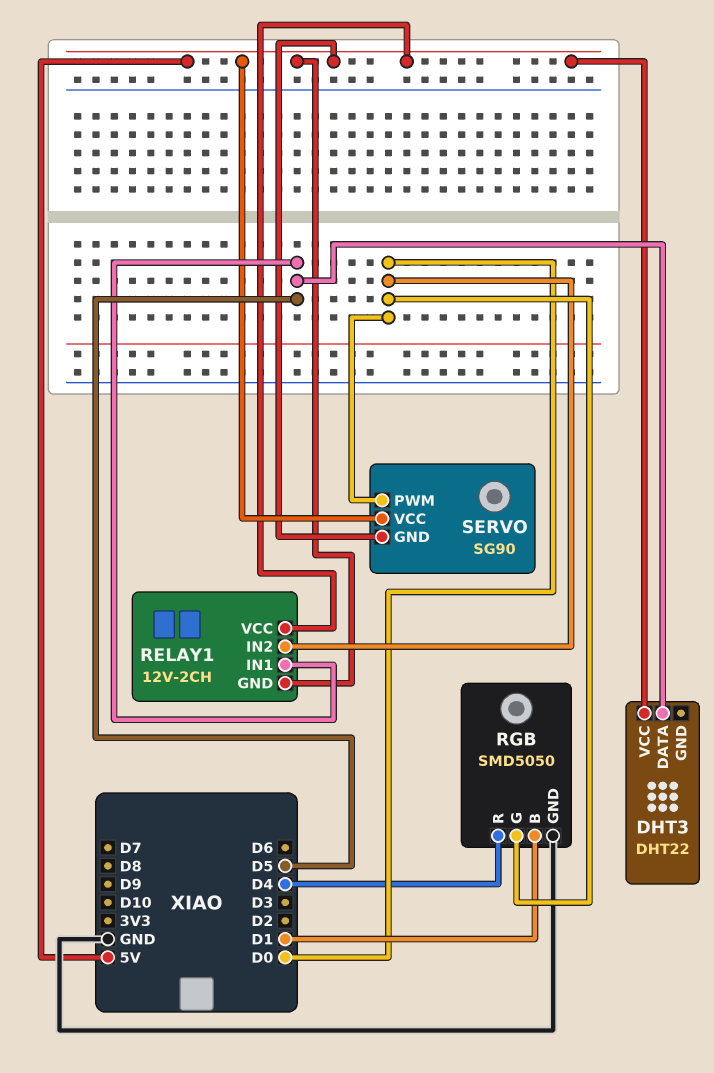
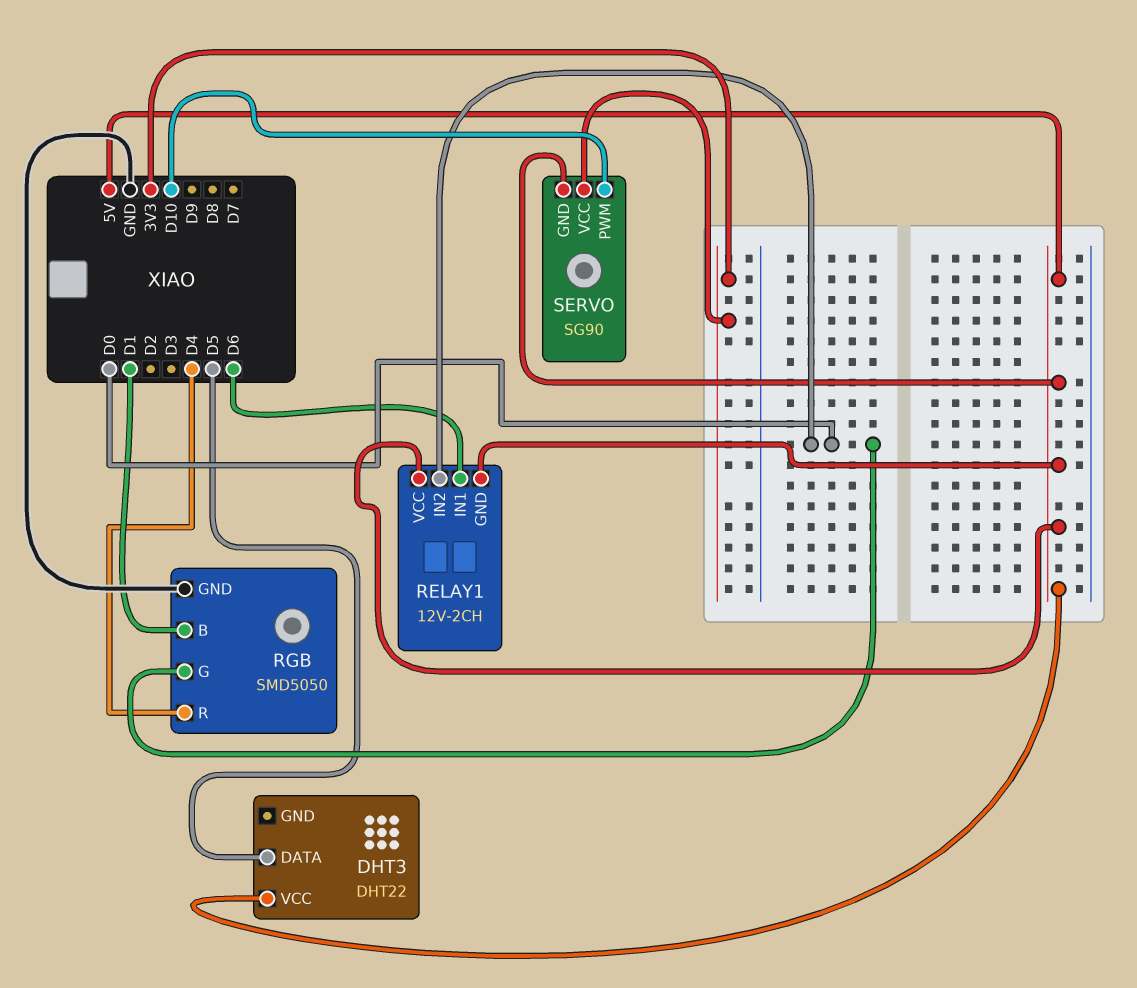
RELAY1 pin IN1: D5 -> D6
SERVO pin PWM: D0 -> D10
SERVO pin VCC: 5V -> 3V3

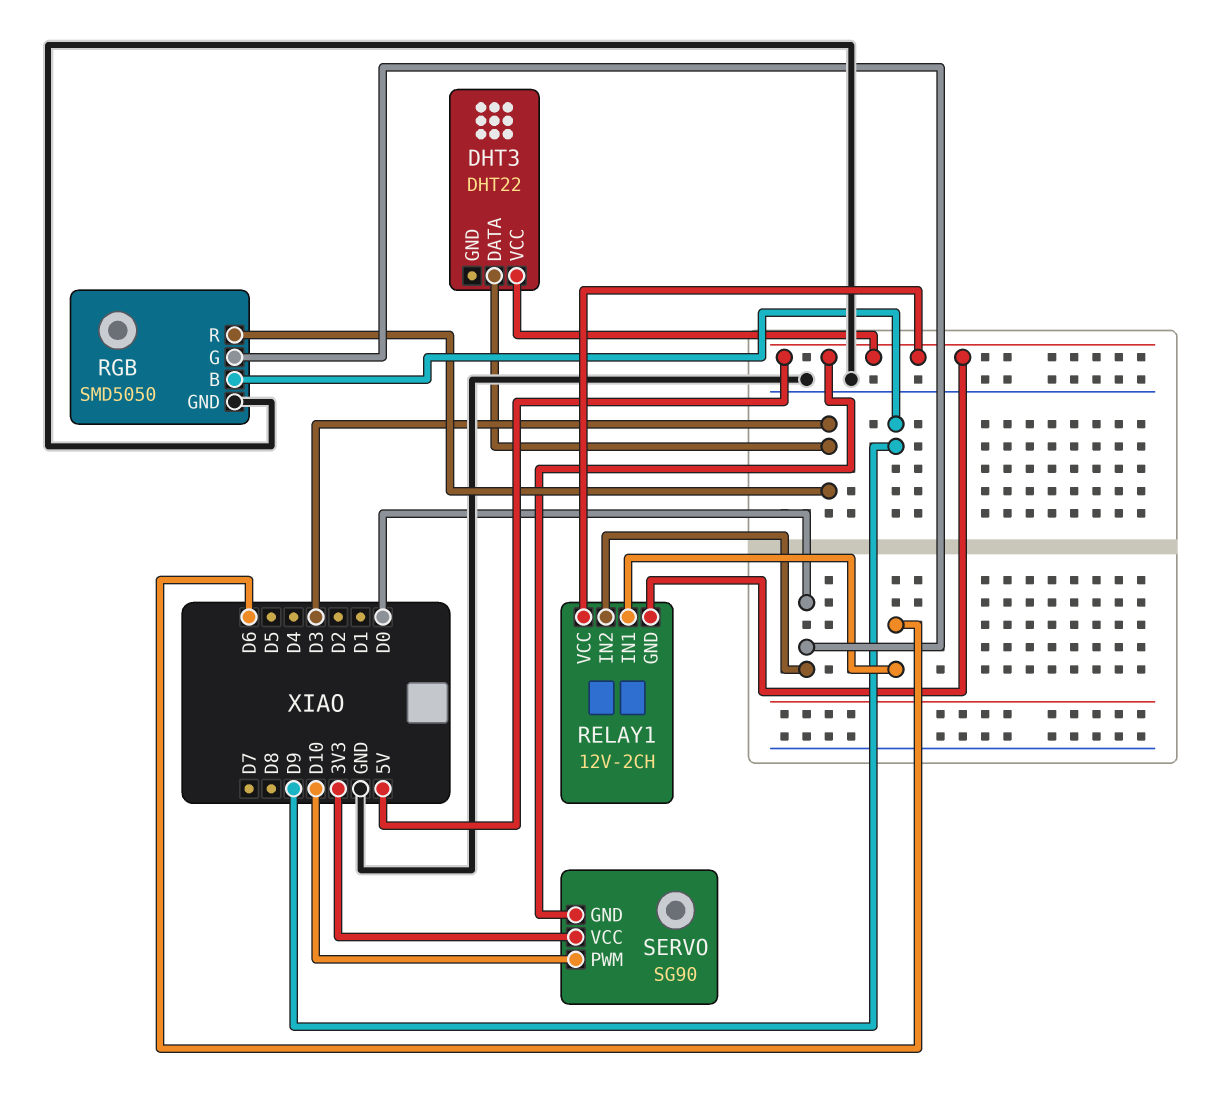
DHT3 pin DATA: D5 -> D3
RGB pin B: D1 -> D9
RGB pin R: D4 -> D3

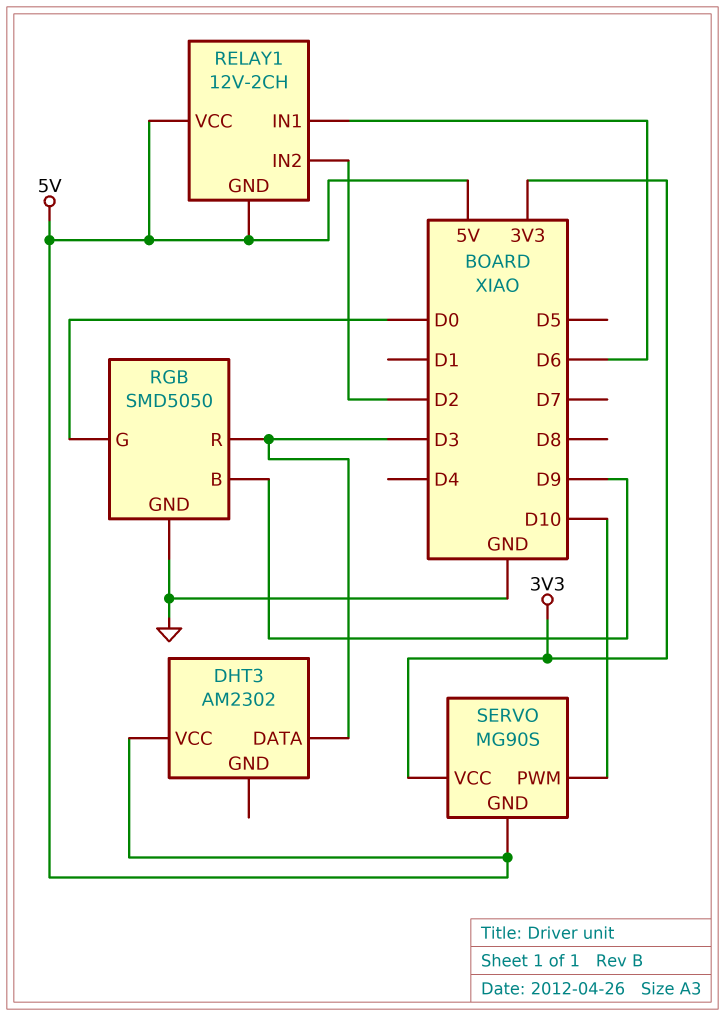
DHT3: DHT22 -> AM2302
RELAY1 pin IN2: D0 -> D2
SERVO: SG90 -> MG90S

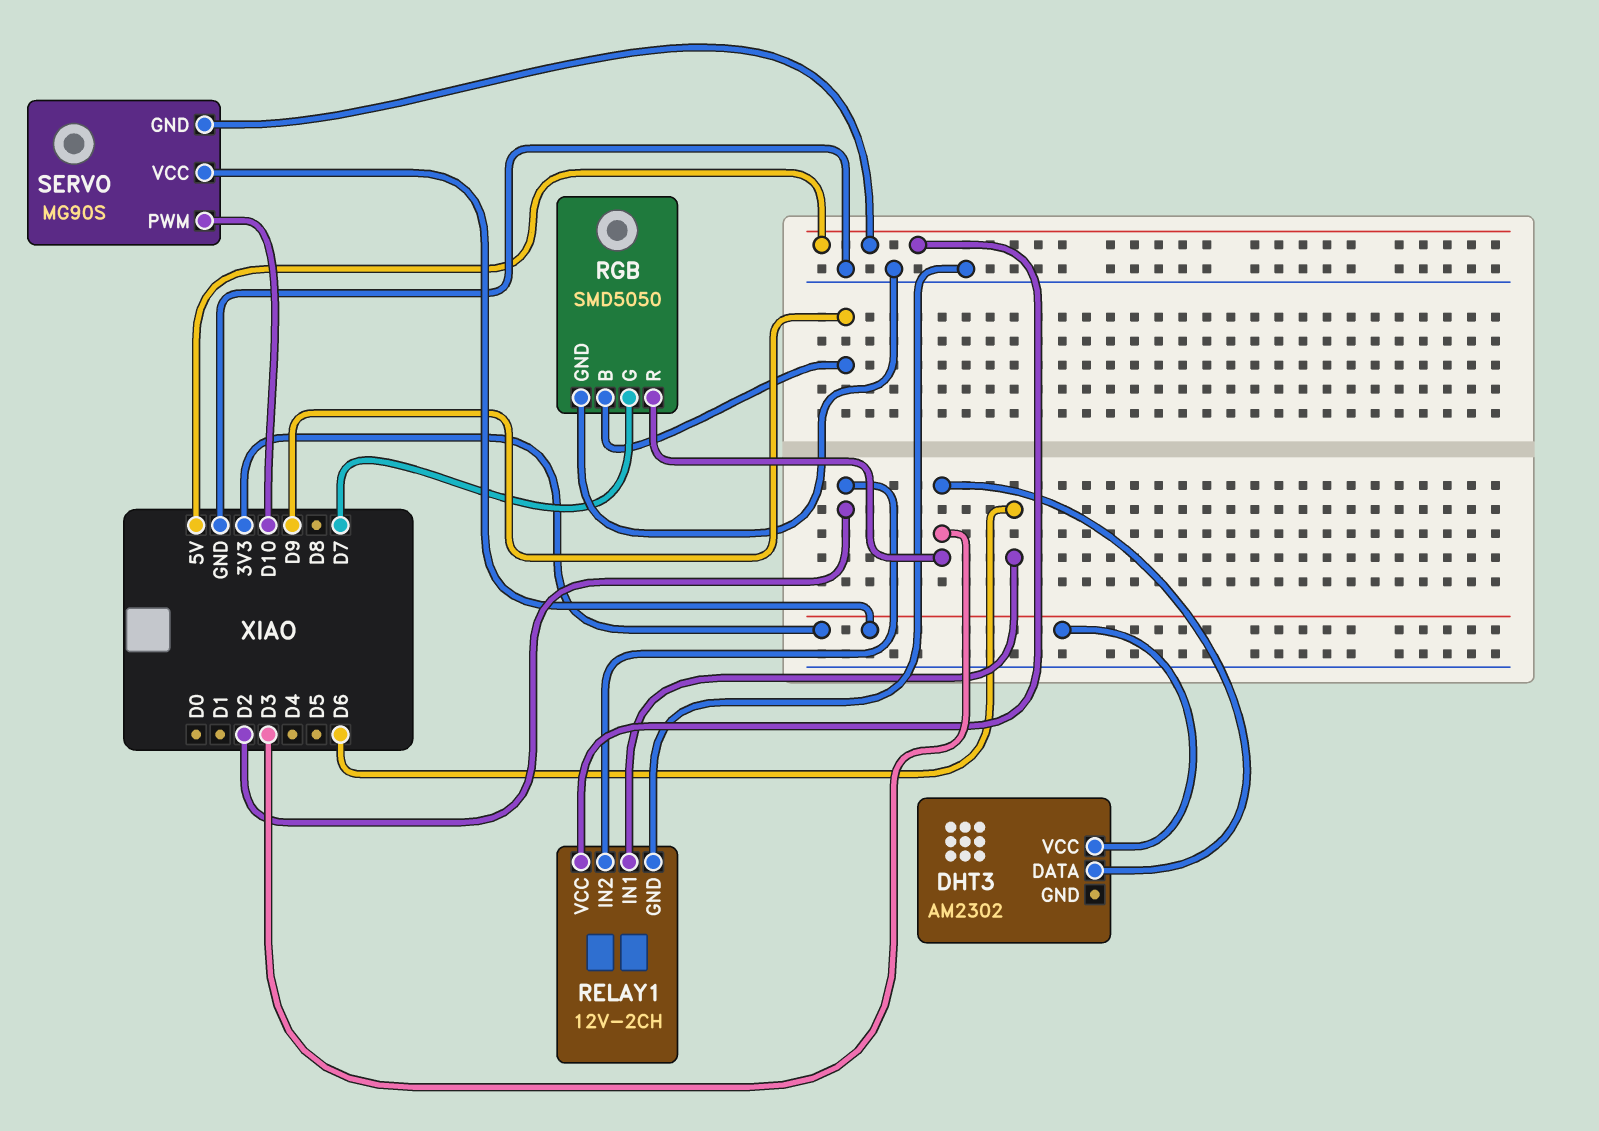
DHT3 pin VCC: 5V -> 3V3
RELAY1 pin GND: 5V -> GND
RGB pin G: D0 -> D7

